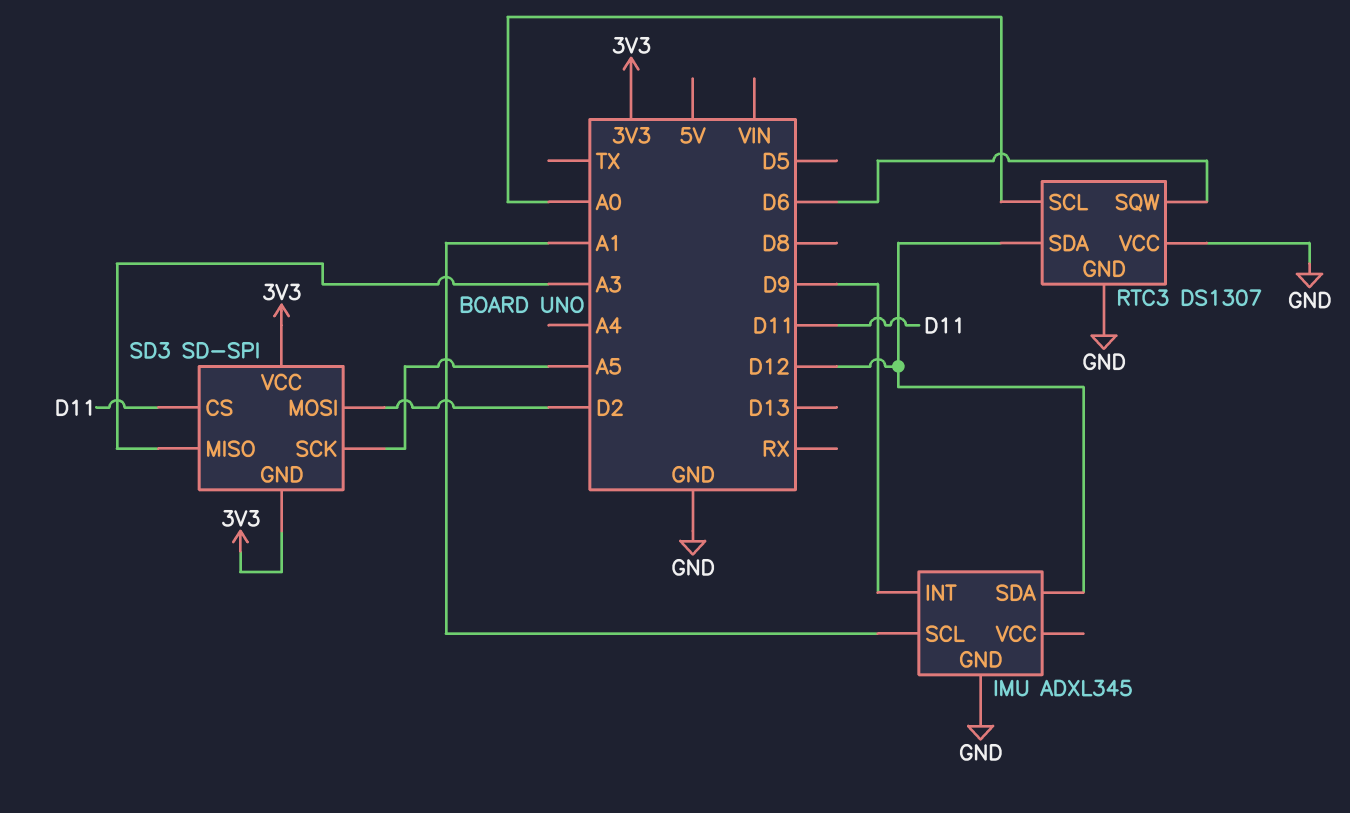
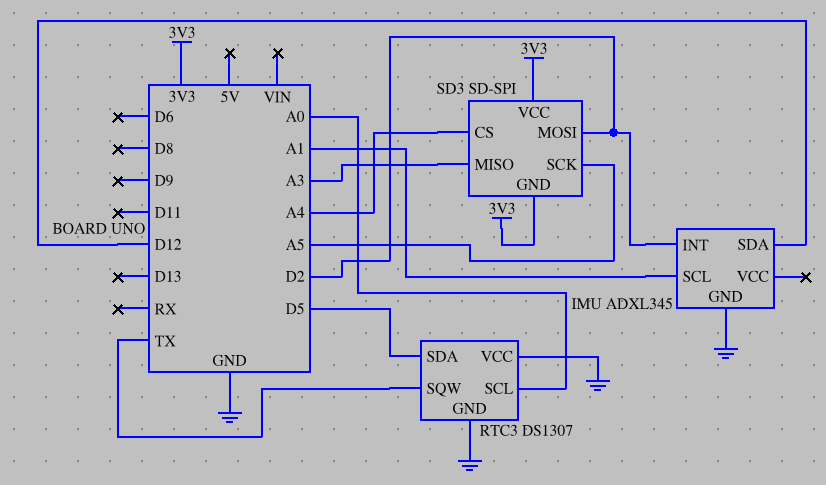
IMU pin INT: D9 -> D2
RTC3 pin SDA: D12 -> D5
RTC3 pin SQW: D6 -> TX
SD3 pin CS: D11 -> A4

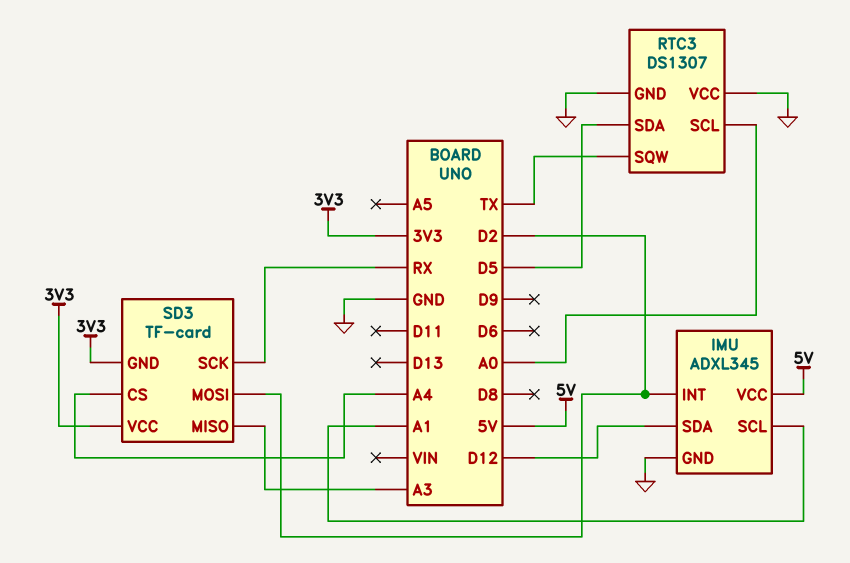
IMU pin VCC: none -> 5V
SD3: SD-SPI -> TF-card
SD3 pin SCK: A5 -> RX

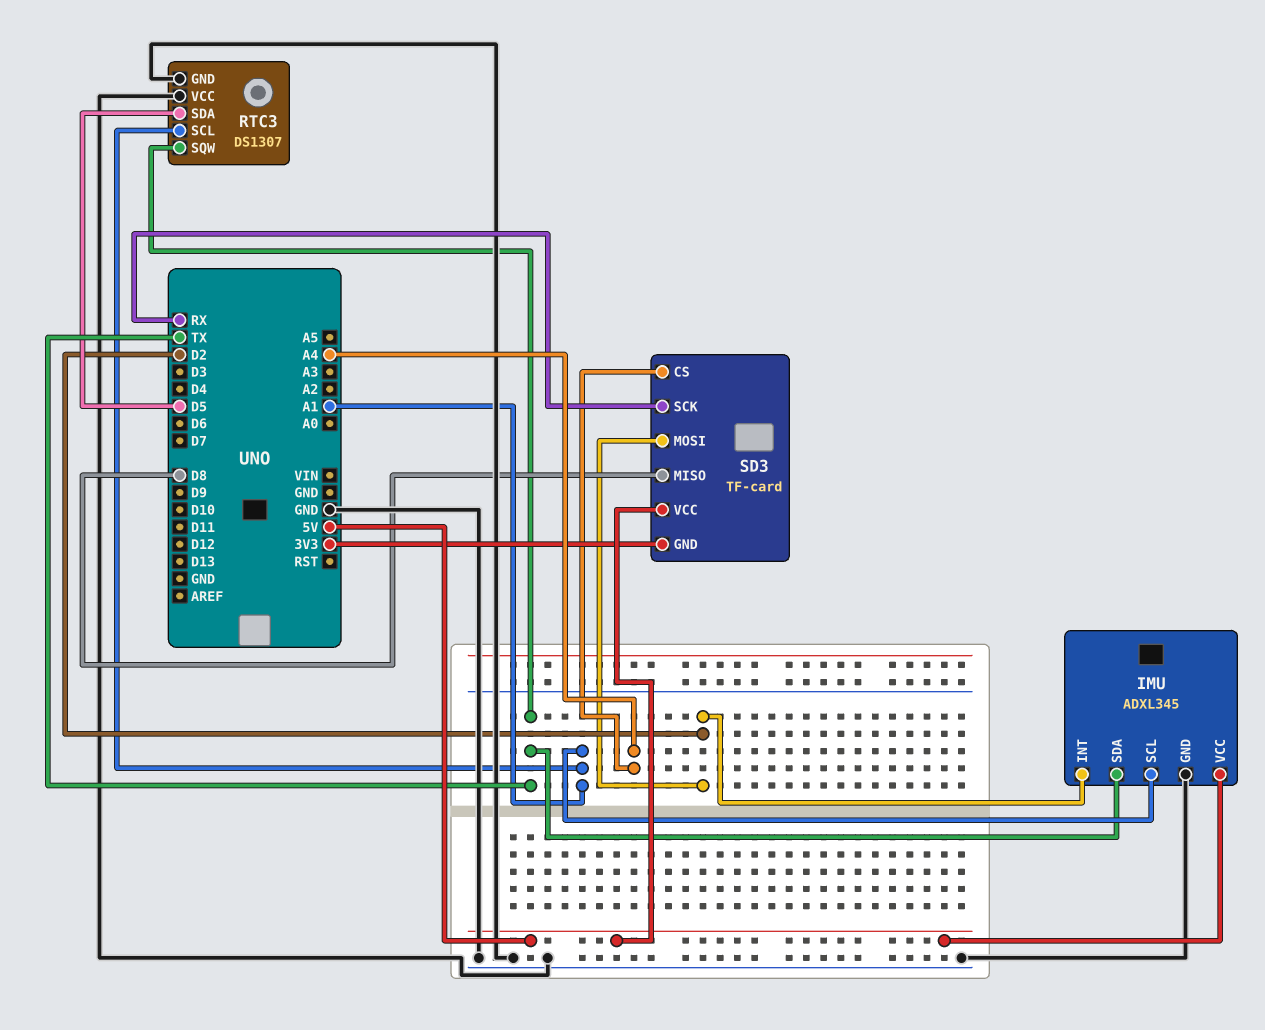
IMU pin SDA: D12 -> TX
RTC3 pin SCL: A0 -> A1
SD3 pin MISO: A3 -> D8
SD3 pin VCC: 3V3 -> 5V

